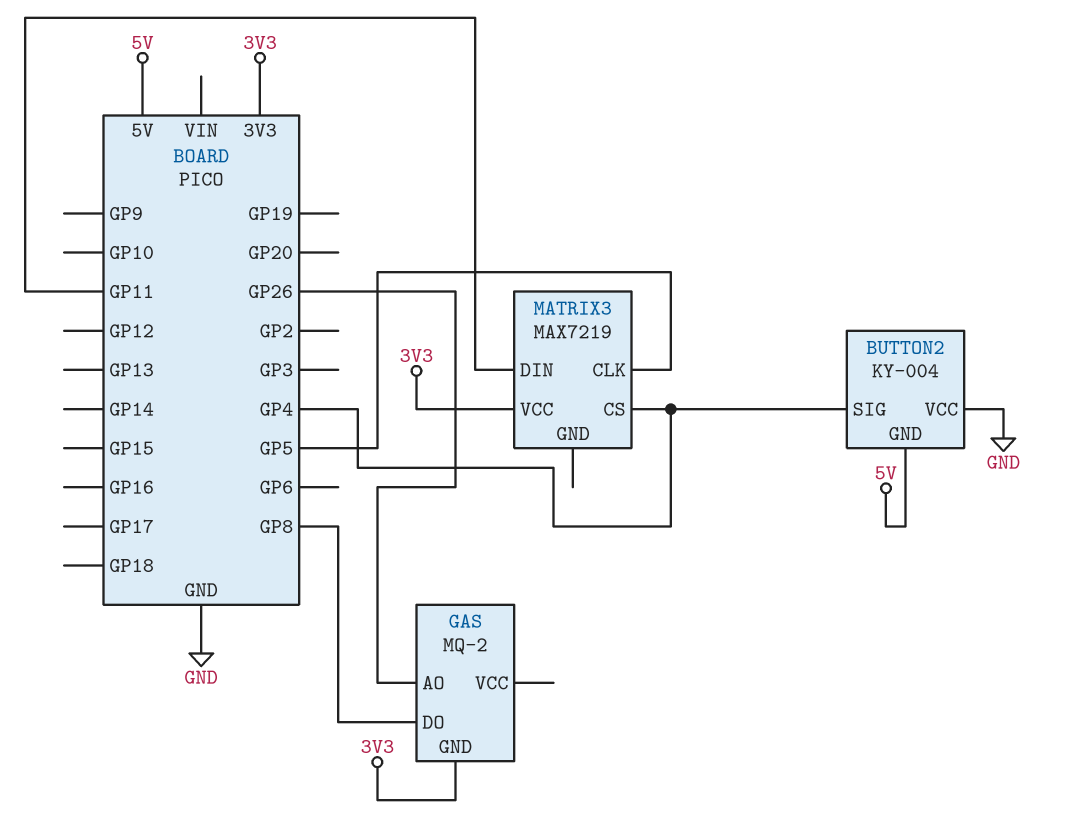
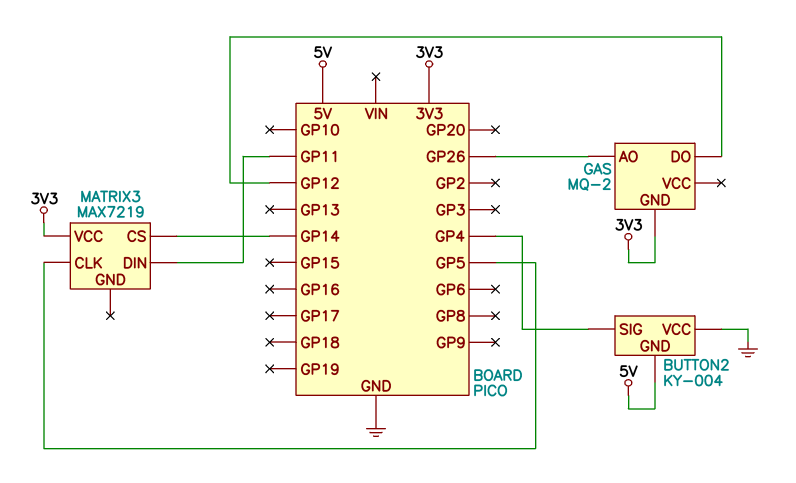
GAS pin DO: GP8 -> GP12
MATRIX3 pin CS: GP4 -> GP14

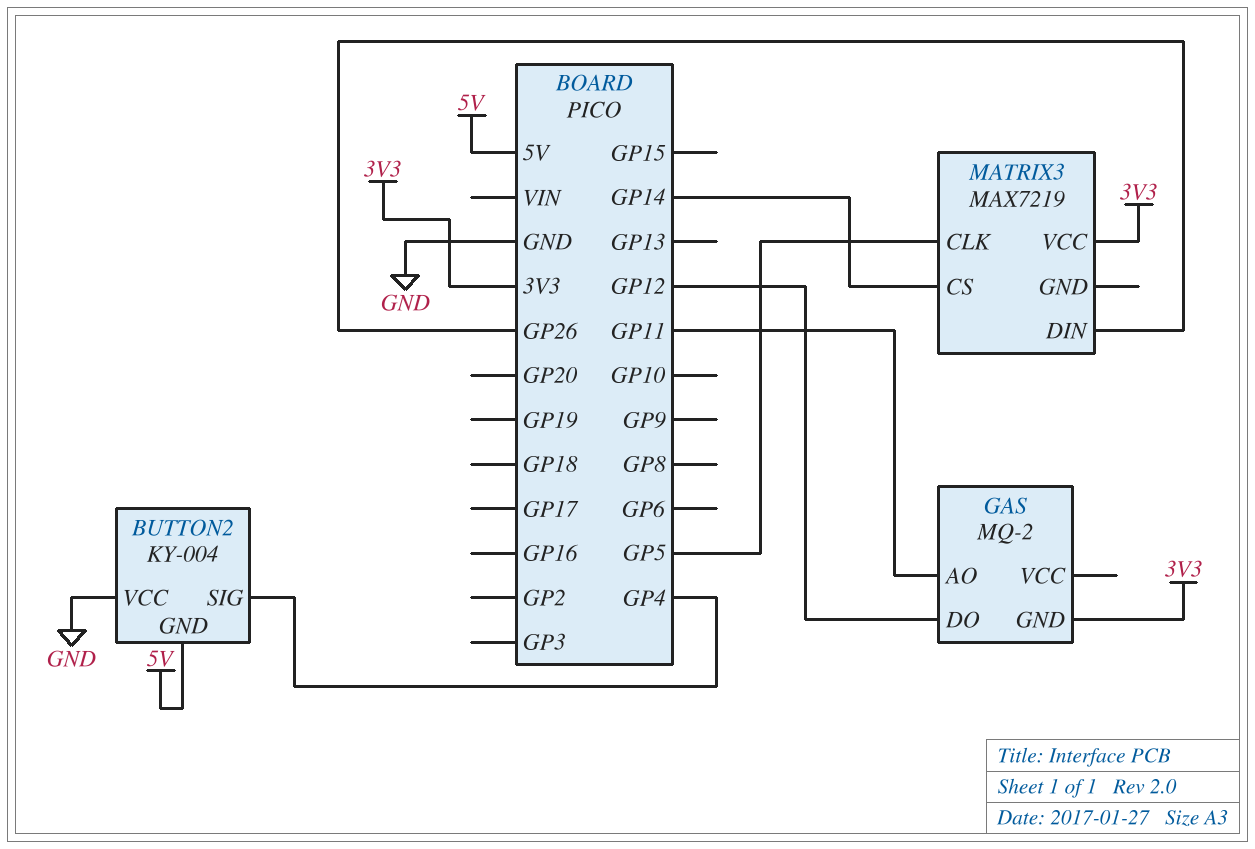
GAS pin AO: GP26 -> GP11
MATRIX3 pin DIN: GP11 -> GP26

